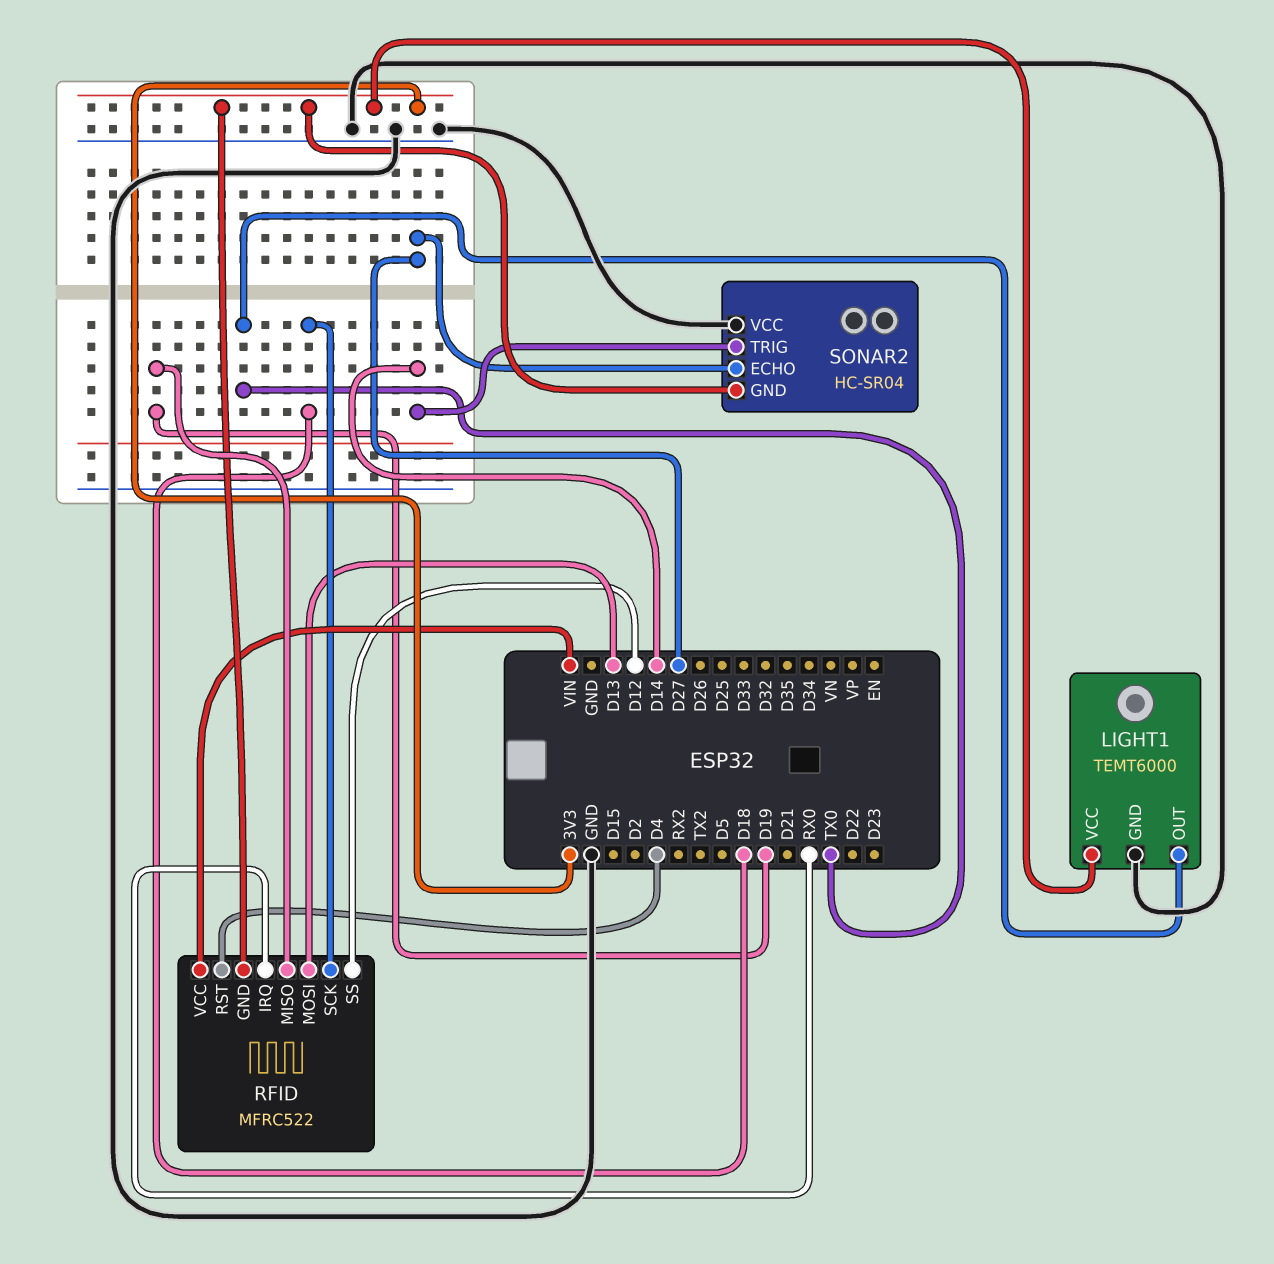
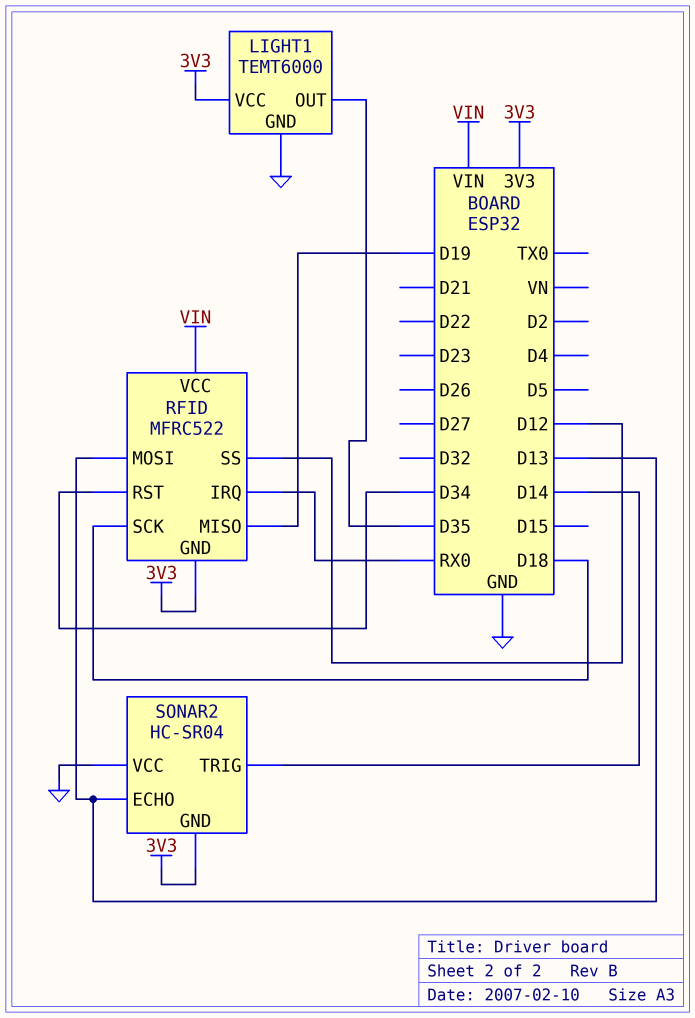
LIGHT1 pin OUT: TX0 -> D35
RFID pin RST: D4 -> D34
SONAR2 pin ECHO: D27 -> D13

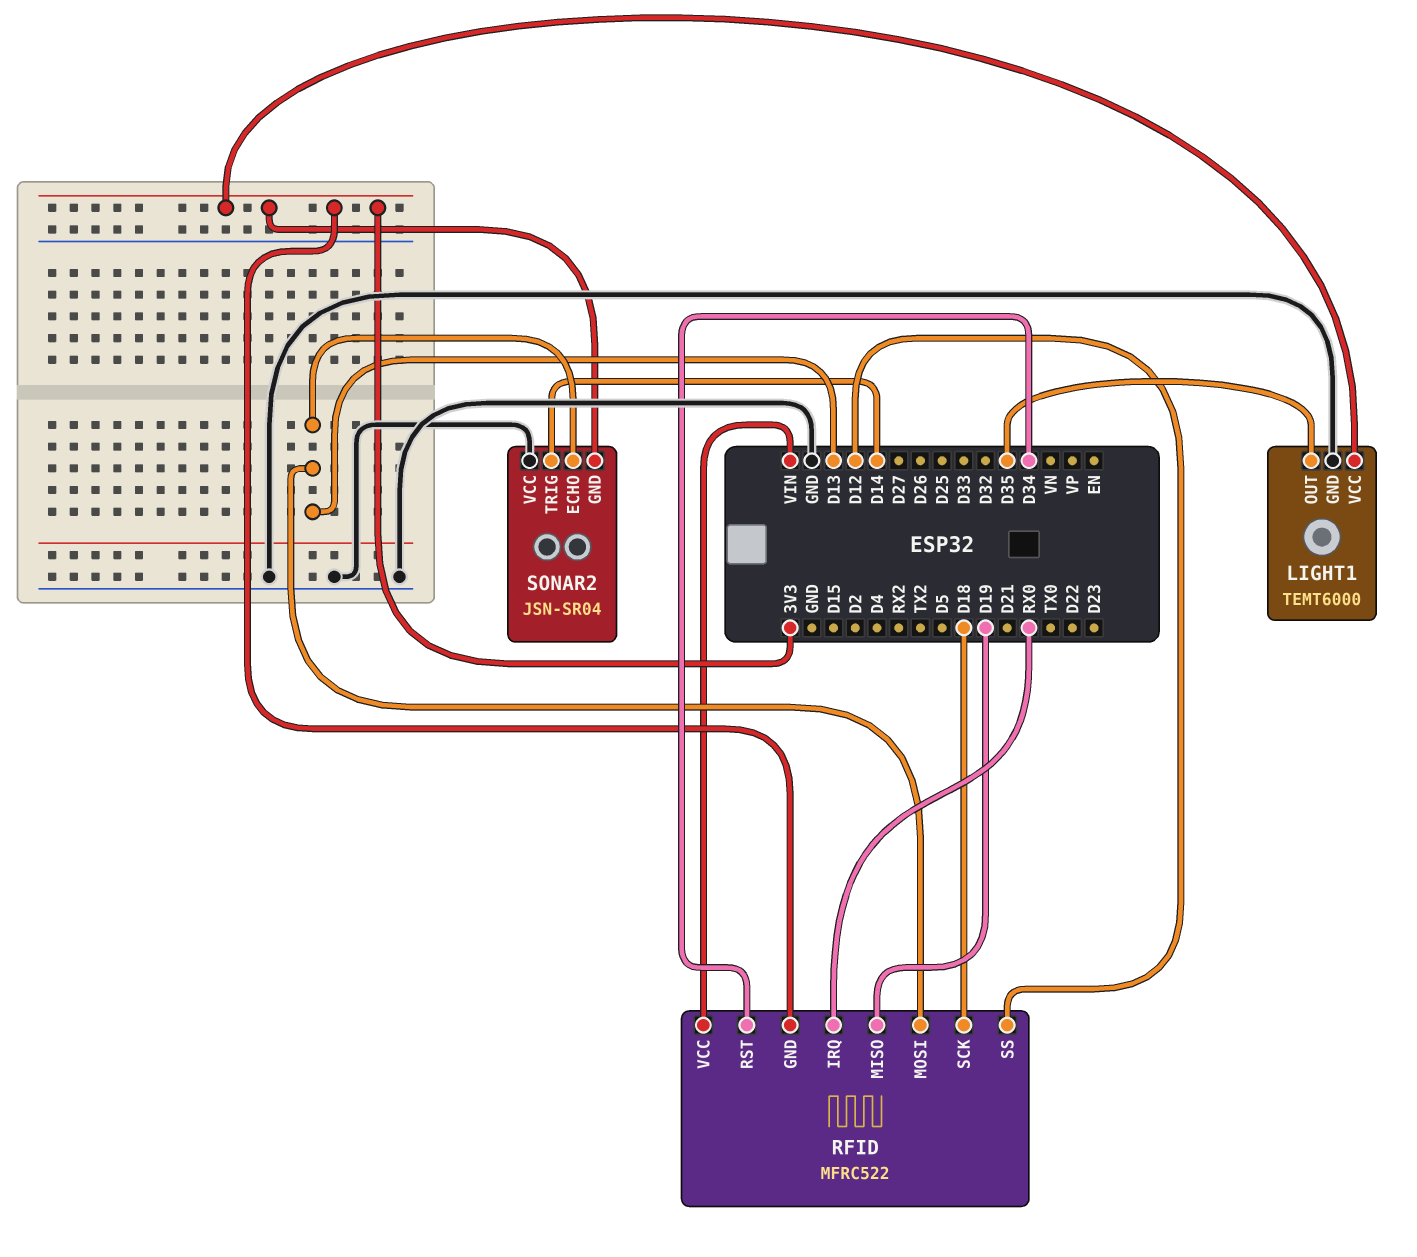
SONAR2: HC-SR04 -> JSN-SR04

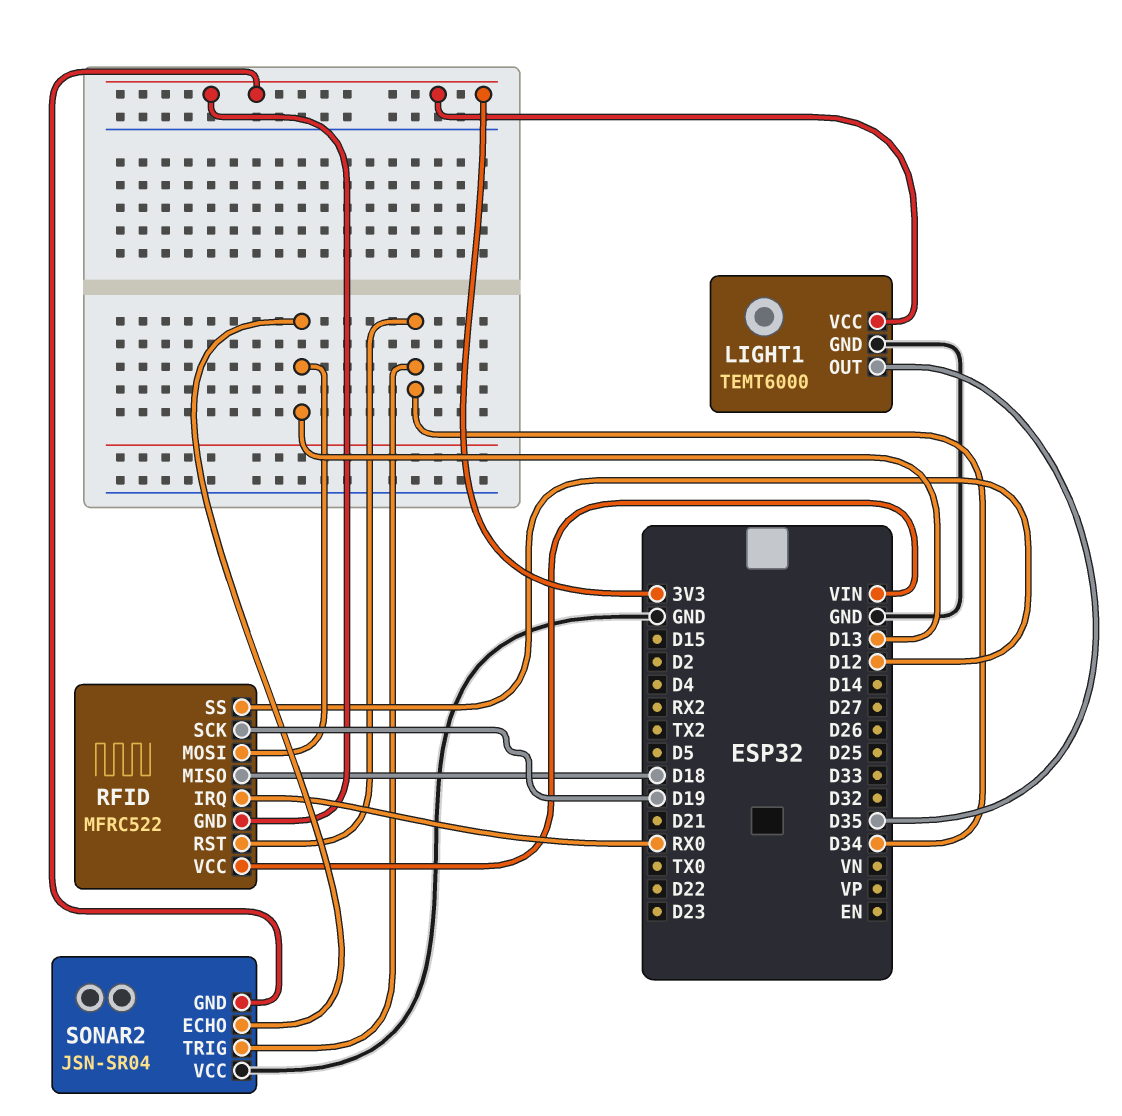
RFID pin MISO: D19 -> D18
RFID pin SCK: D18 -> D19
SONAR2 pin TRIG: D14 -> D34

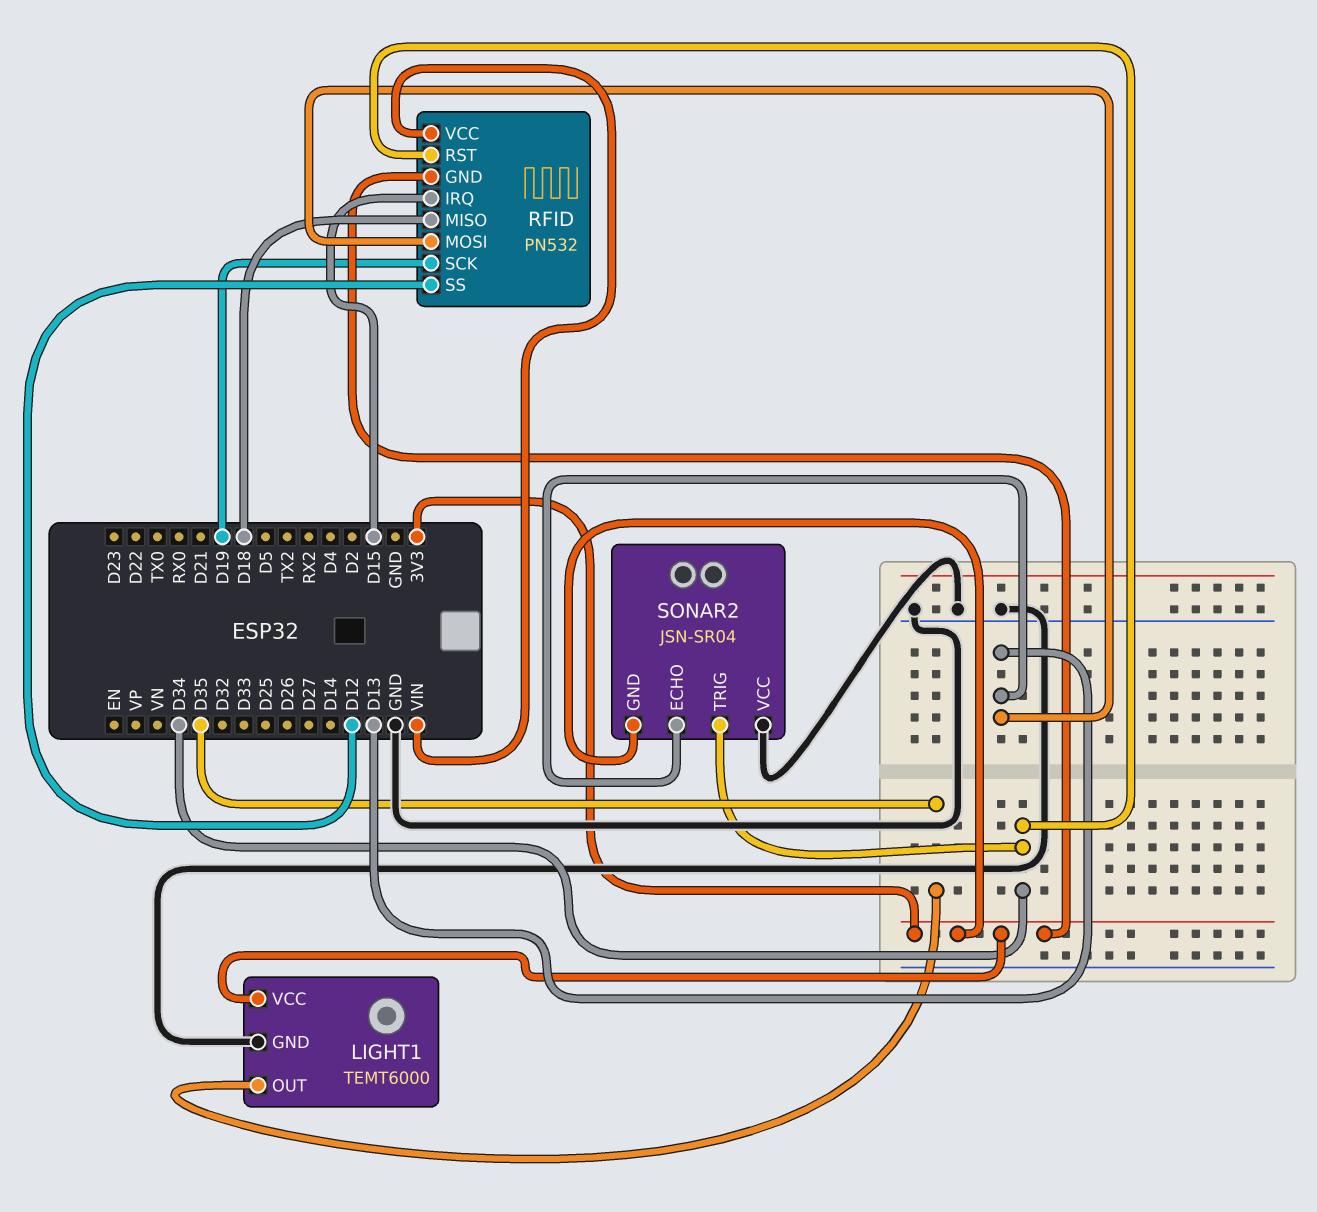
RFID: MFRC522 -> PN532
RFID pin IRQ: RX0 -> D15

